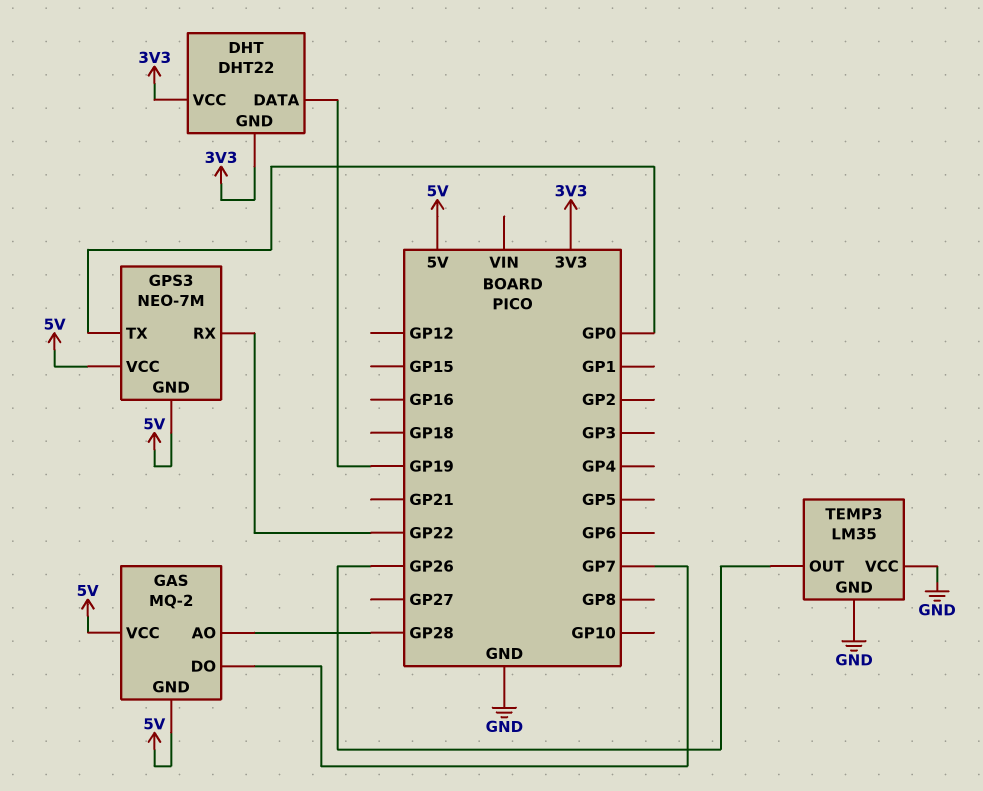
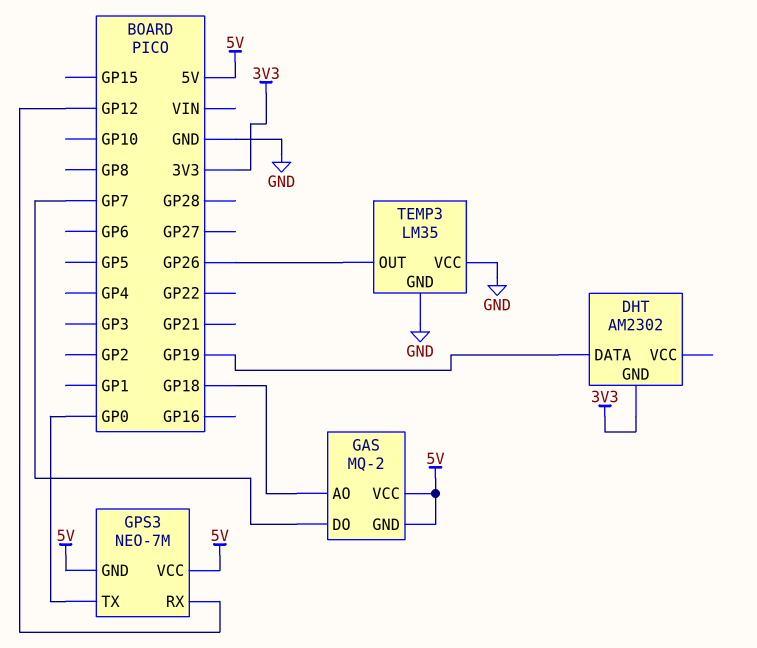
DHT: DHT22 -> AM2302
DHT pin VCC: 3V3 -> none
GAS pin AO: GP28 -> GP18
GPS3 pin RX: GP22 -> GP12

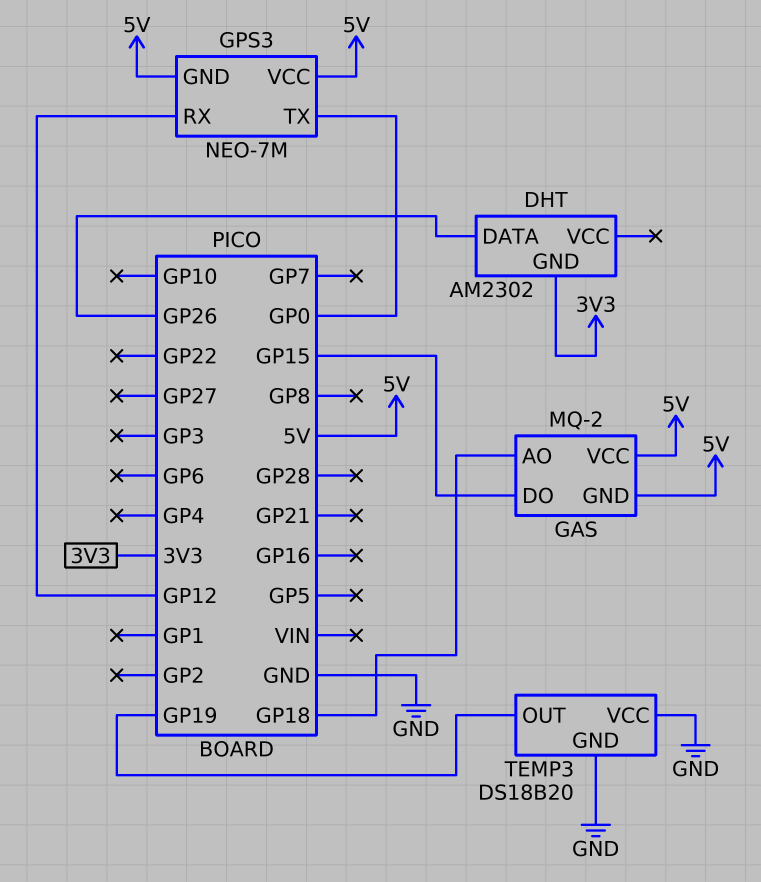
DHT pin DATA: GP19 -> GP26
GAS pin DO: GP7 -> GP15
TEMP3: LM35 -> DS18B20
TEMP3 pin OUT: GP26 -> GP19

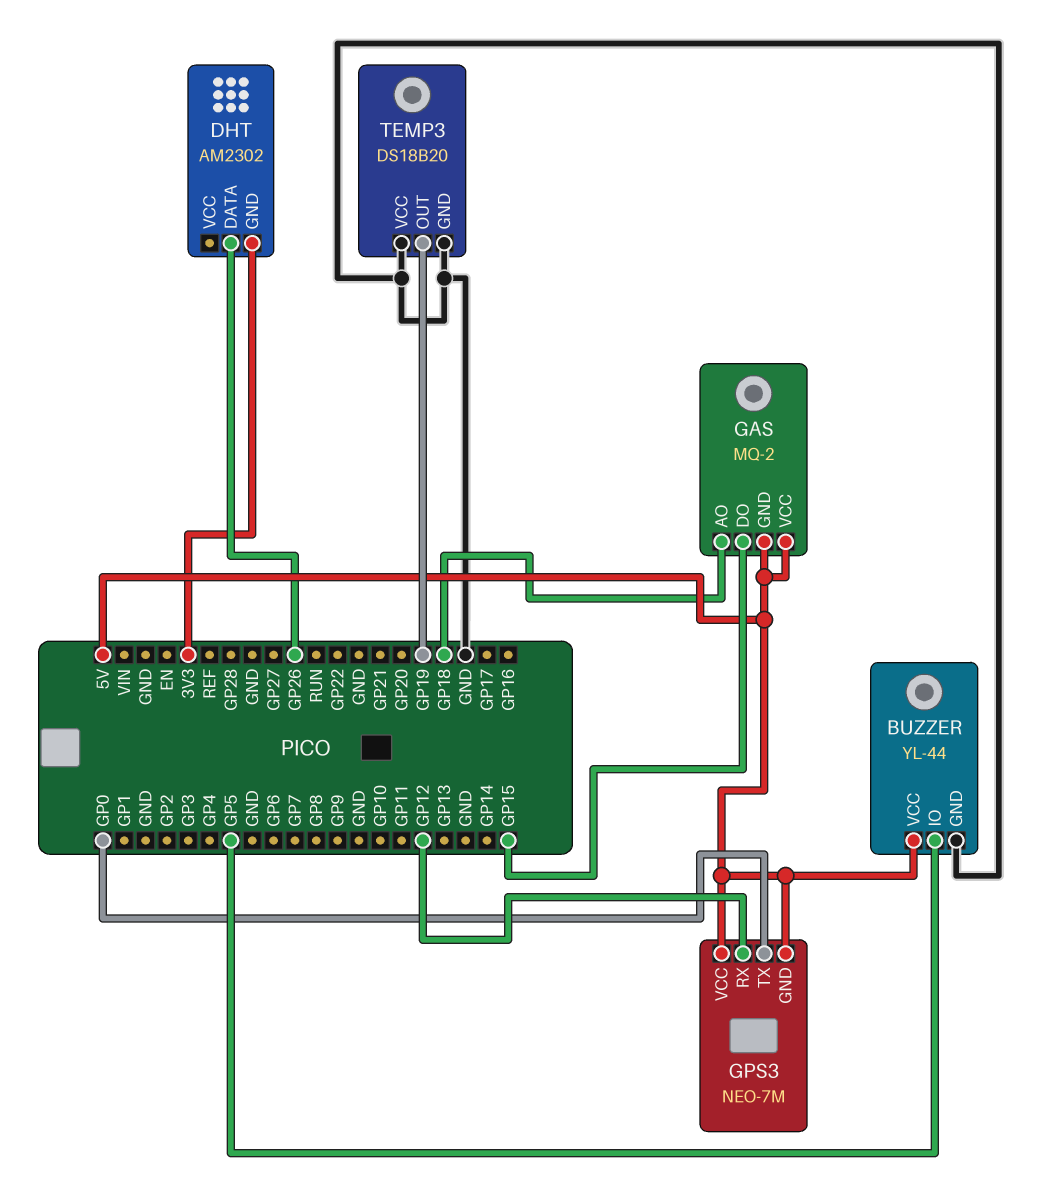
BUZZER: none -> YL-44
BUZZER pin GND: none -> GND
BUZZER pin IO: none -> GP5
BUZZER pin VCC: none -> 5V

